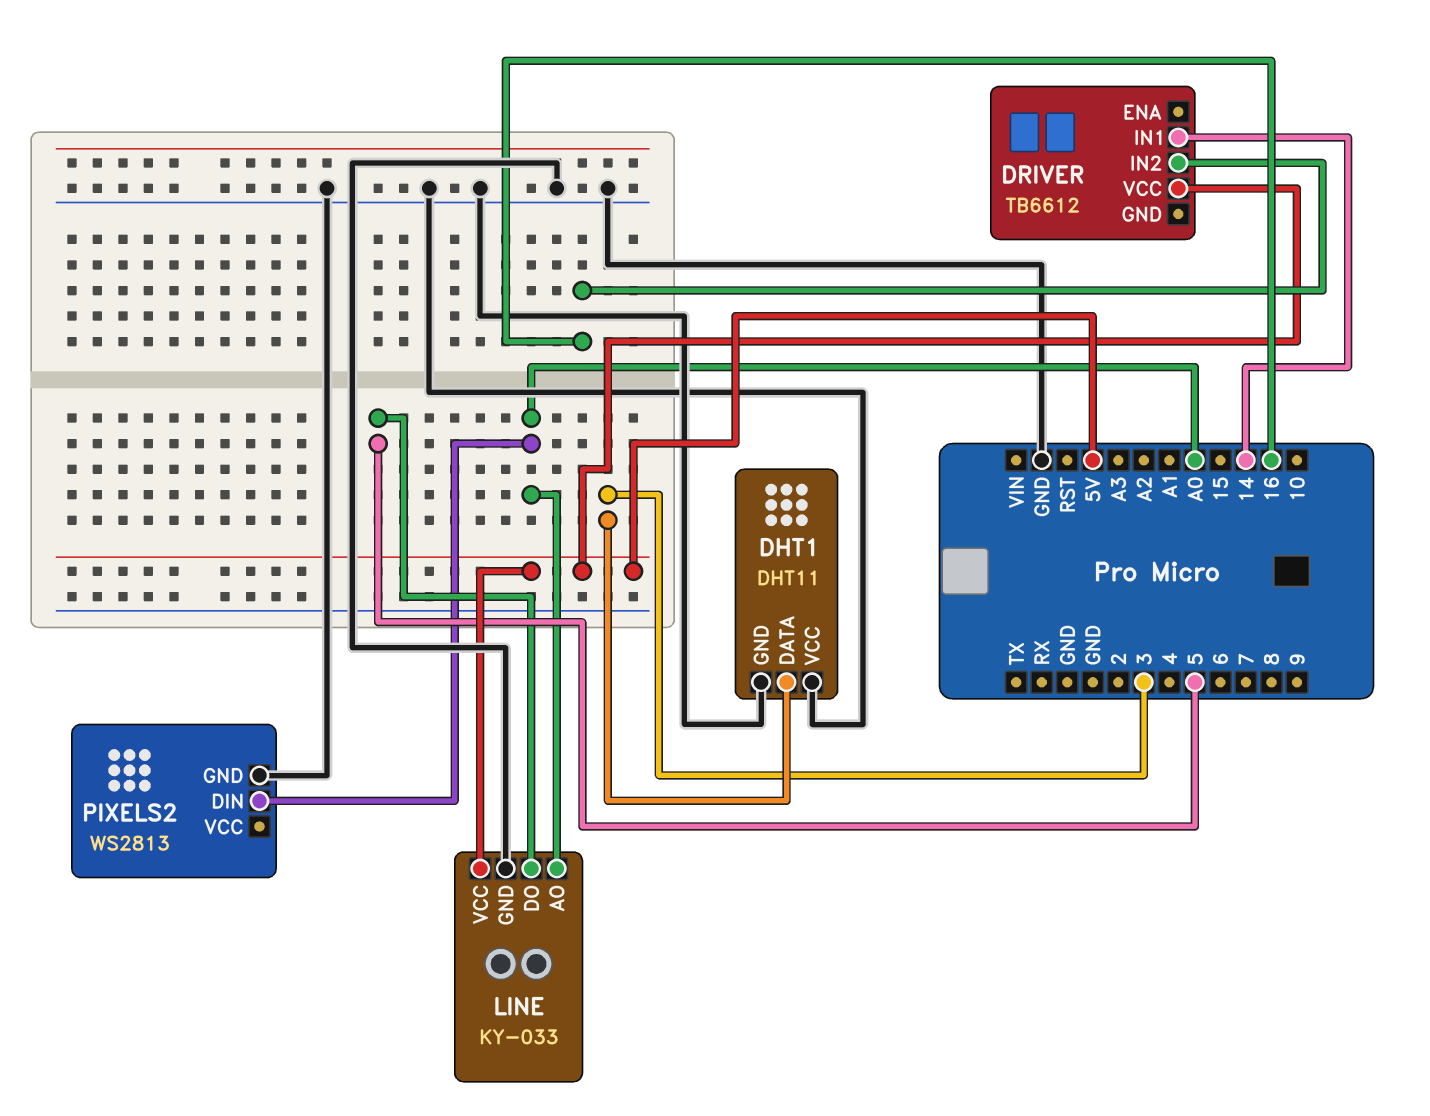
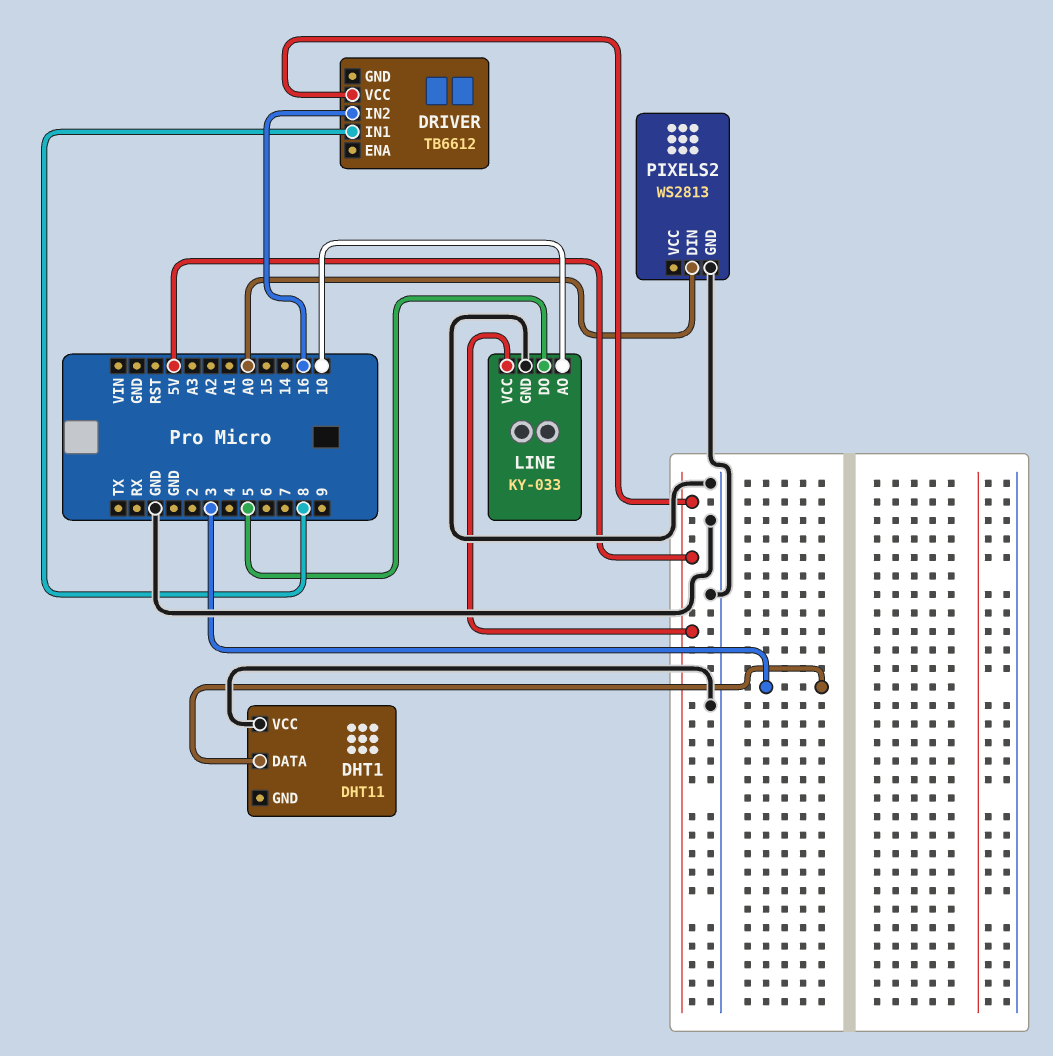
DHT1 pin GND: GND -> none
DRIVER pin IN1: 14 -> 8
LINE pin AO: A0 -> 10

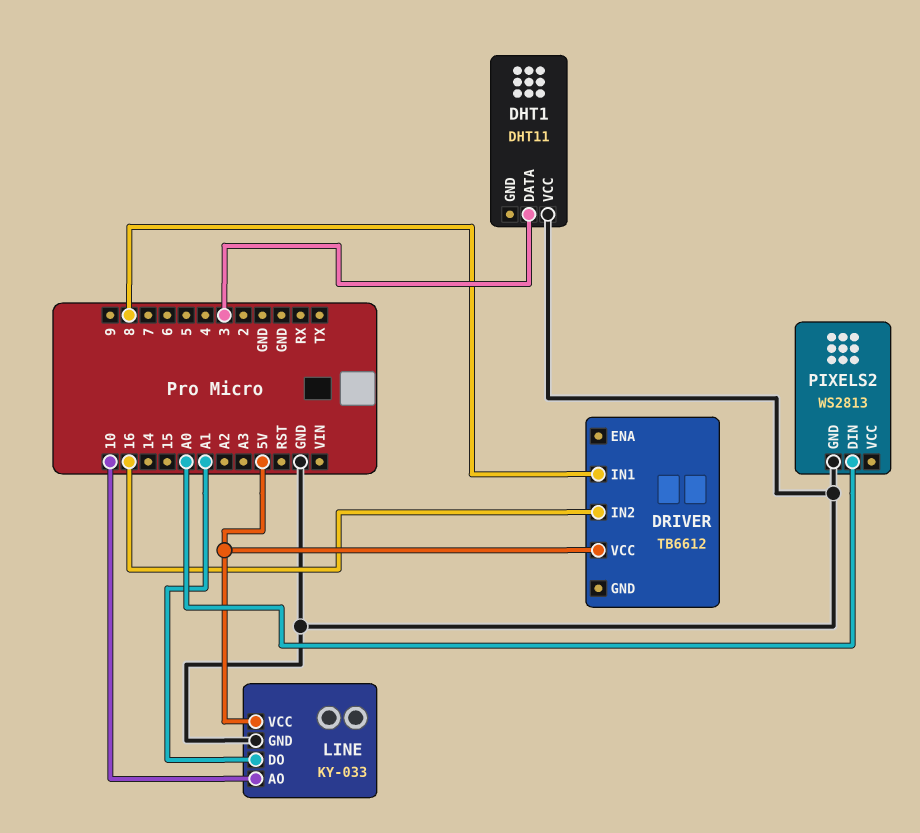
LINE pin DO: 5 -> A1

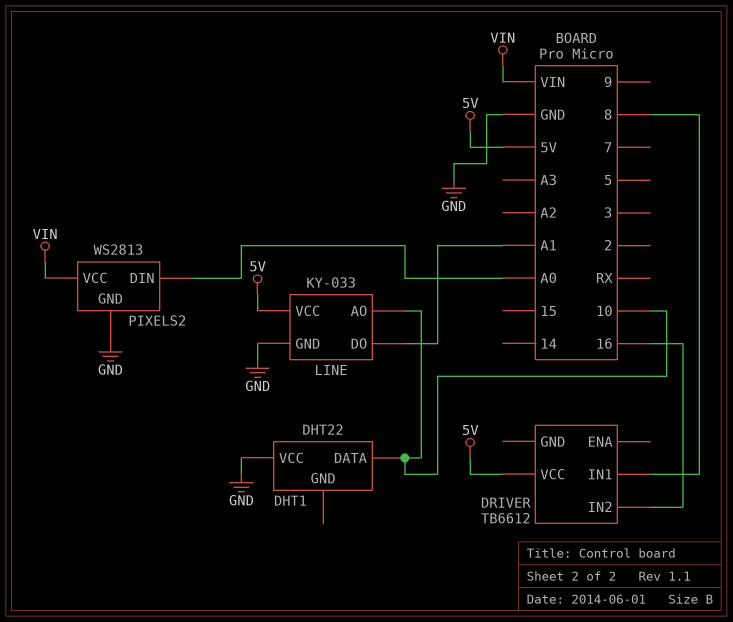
DHT1: DHT11 -> DHT22
DHT1 pin DATA: 3 -> 10
PIXELS2 pin VCC: none -> VIN

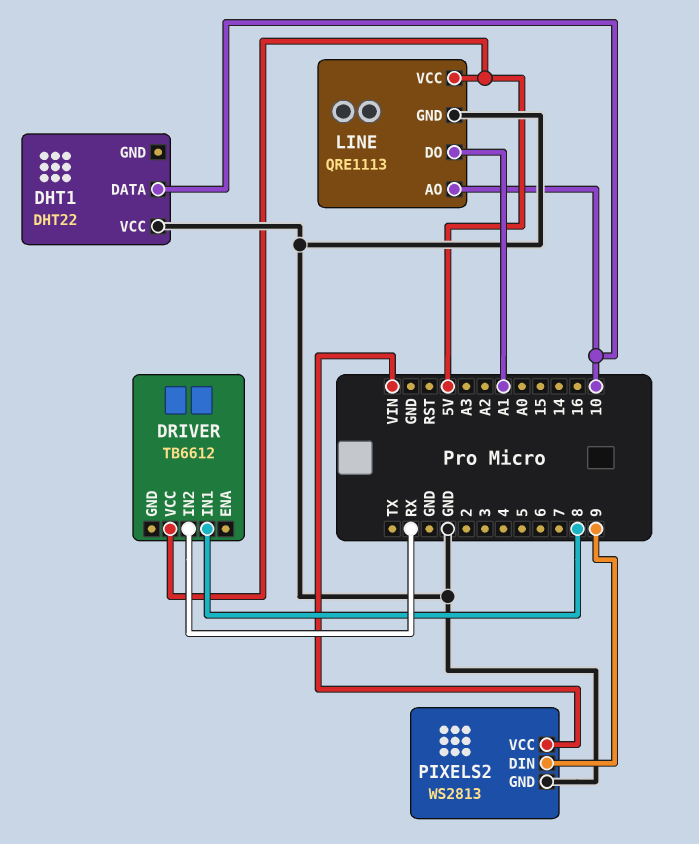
DRIVER pin IN2: 16 -> RX
LINE: KY-033 -> QRE1113
PIXELS2 pin DIN: A0 -> 9

